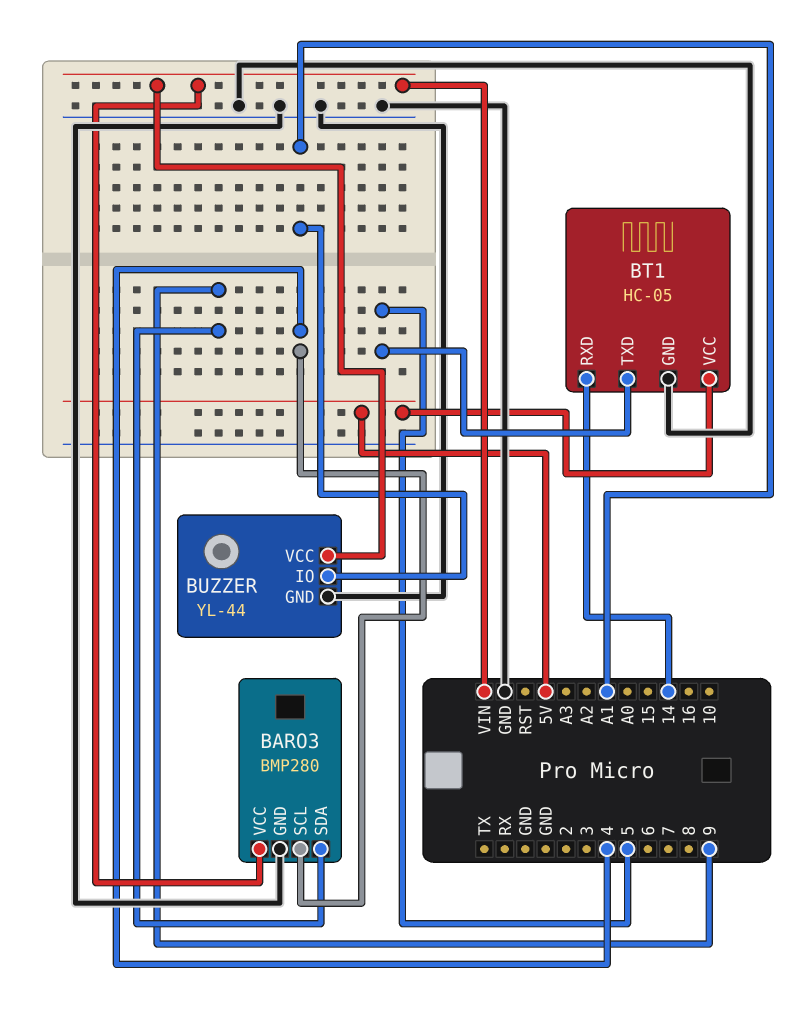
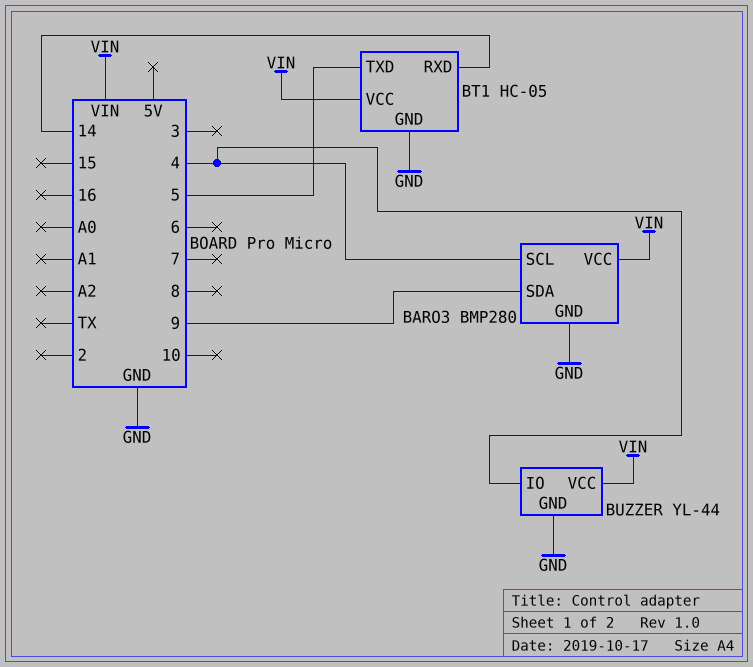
BT1 pin VCC: 5V -> VIN
BUZZER pin IO: A1 -> 4

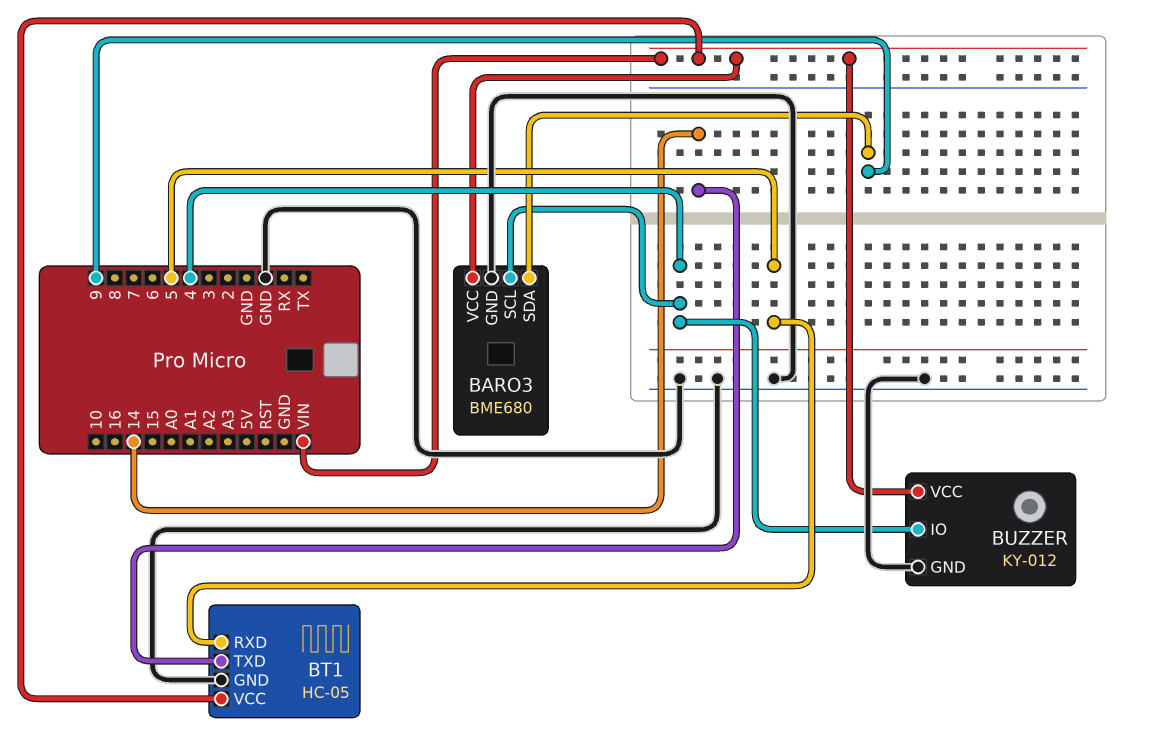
BARO3: BMP280 -> BME680
BT1 pin RXD: 14 -> 5
BT1 pin TXD: 5 -> 14
BUZZER: YL-44 -> KY-012

